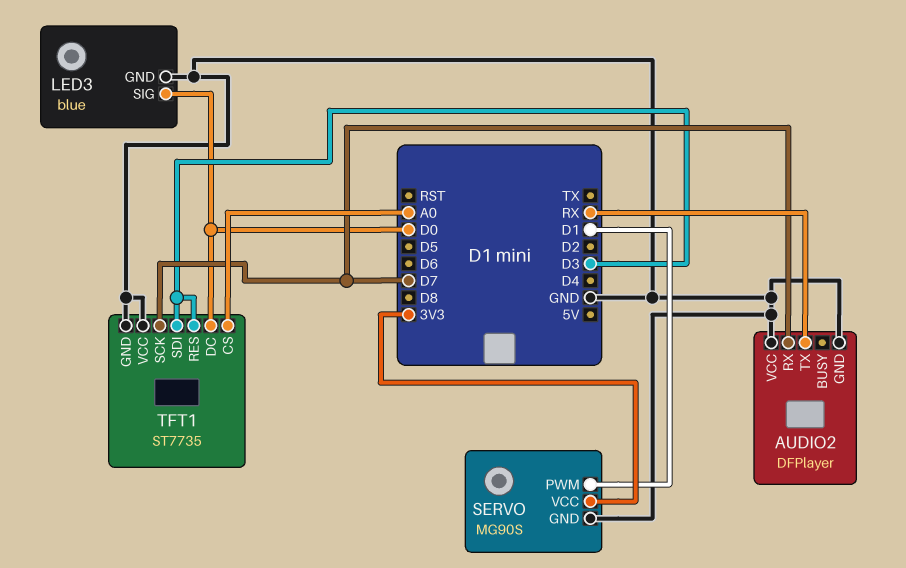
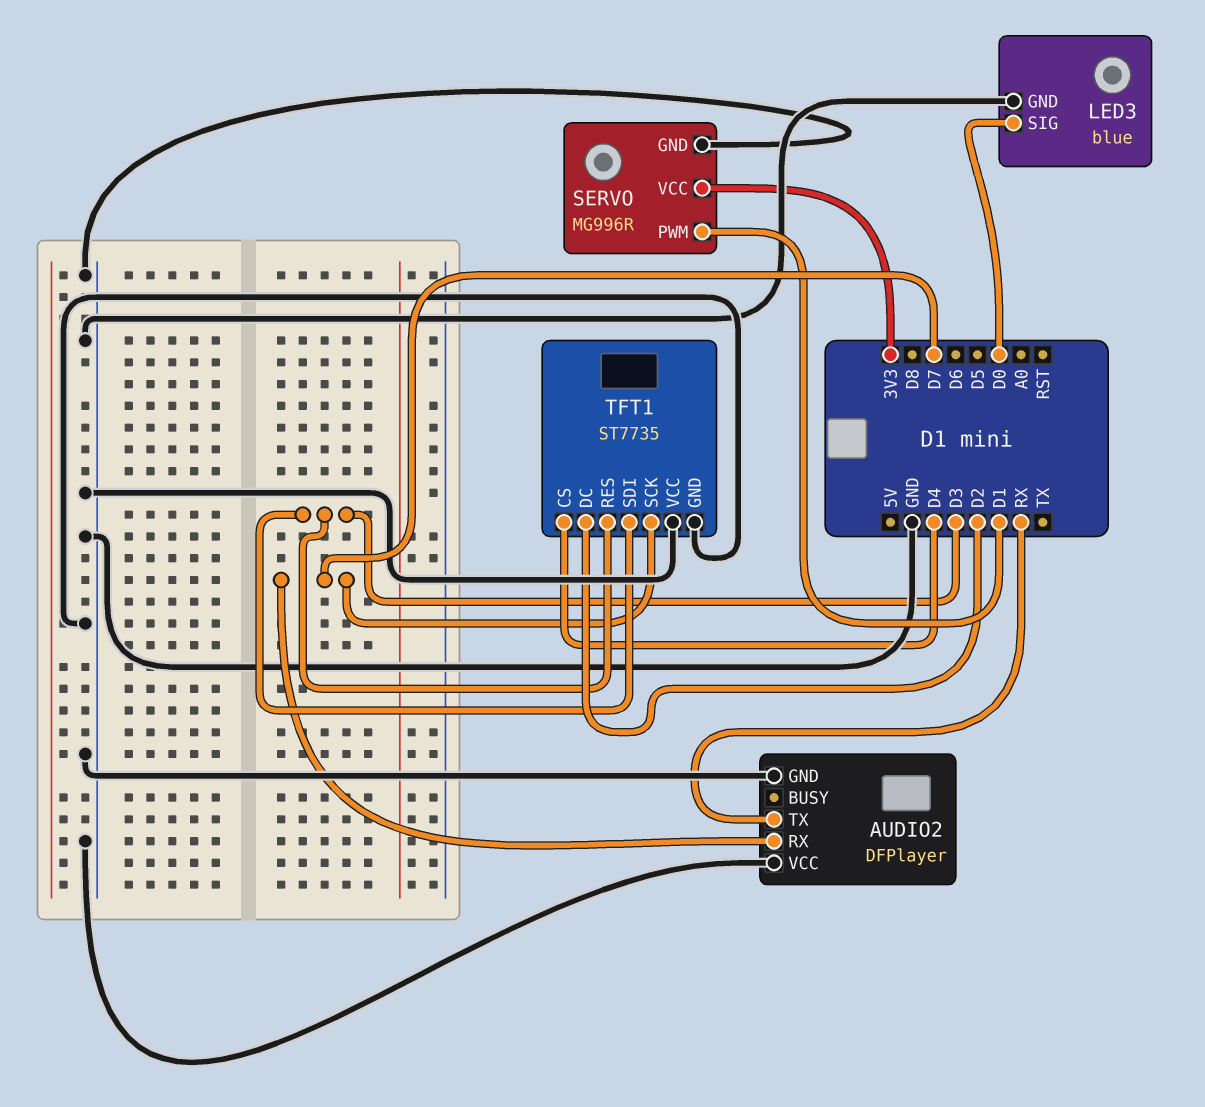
SERVO: MG90S -> MG996R
TFT1 pin CS: A0 -> D4
TFT1 pin DC: D0 -> D2

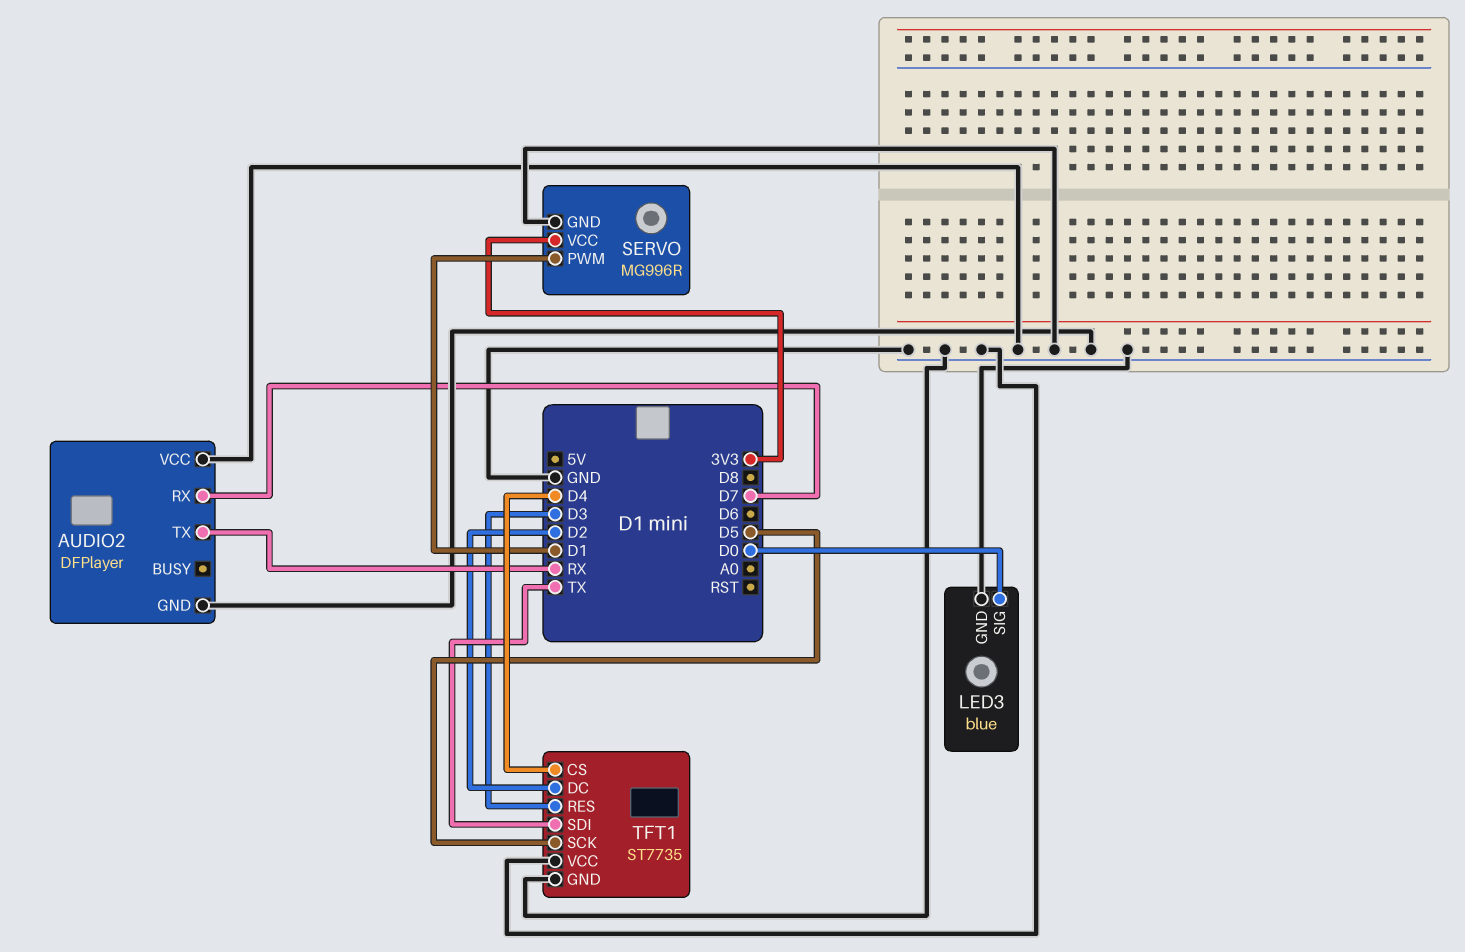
TFT1 pin SCK: D7 -> D5
TFT1 pin SDI: D3 -> TX

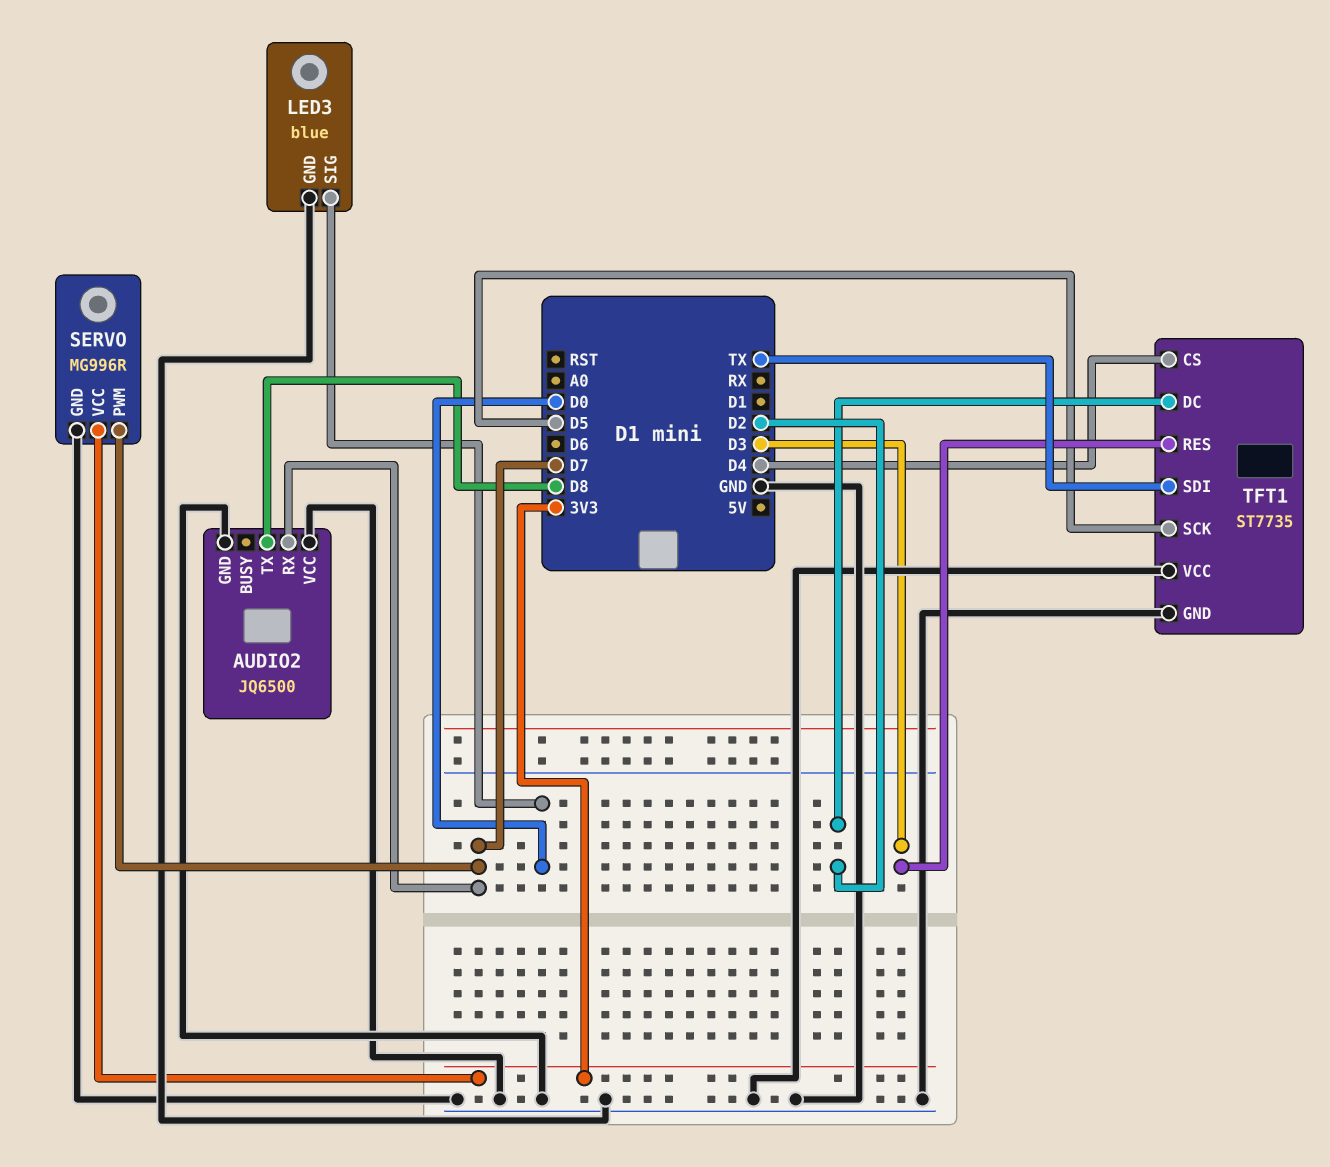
AUDIO2: DFPlayer -> JQ6500
AUDIO2 pin TX: RX -> D8
SERVO pin PWM: D1 -> D7

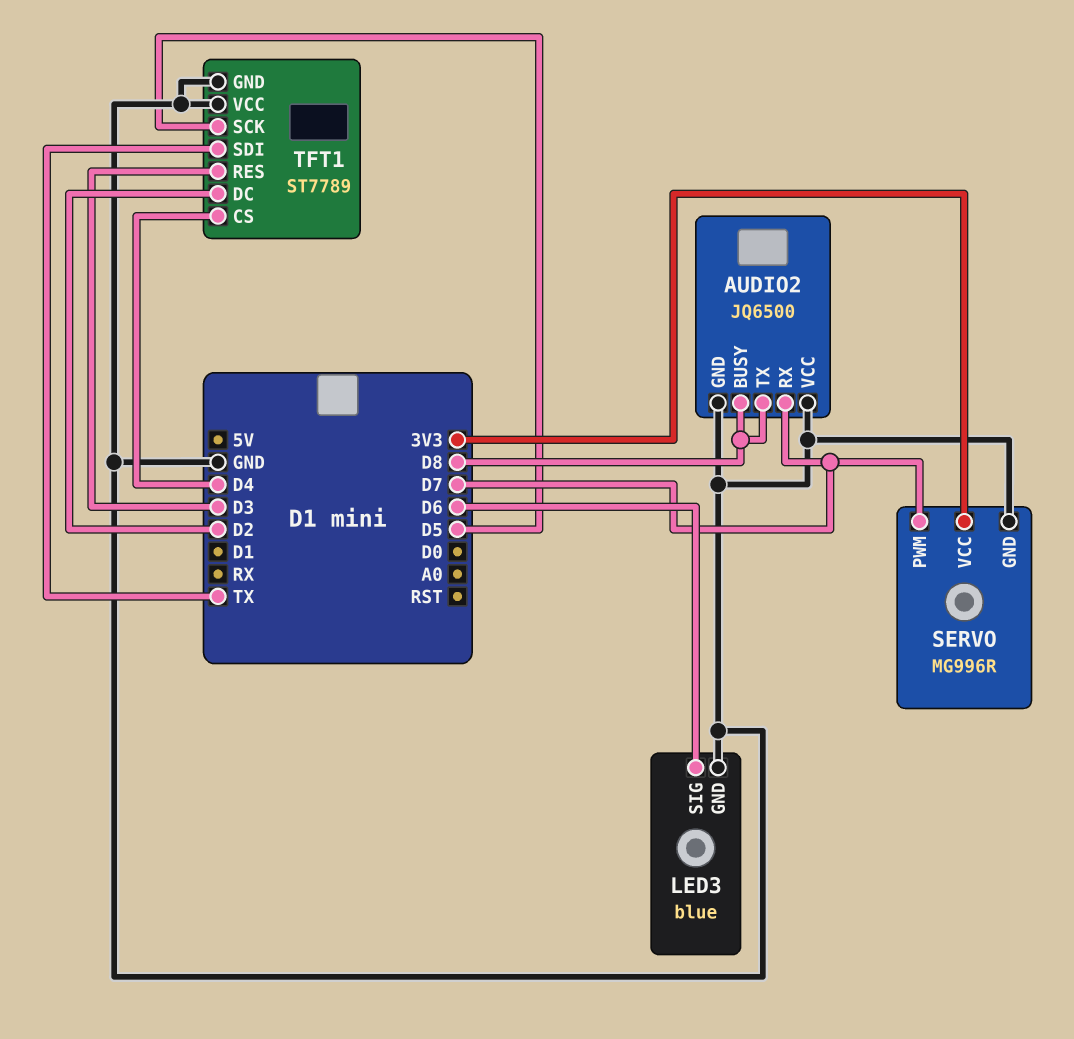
AUDIO2 pin BUSY: none -> D8
LED3 pin SIG: D0 -> D6
TFT1: ST7735 -> ST7789

